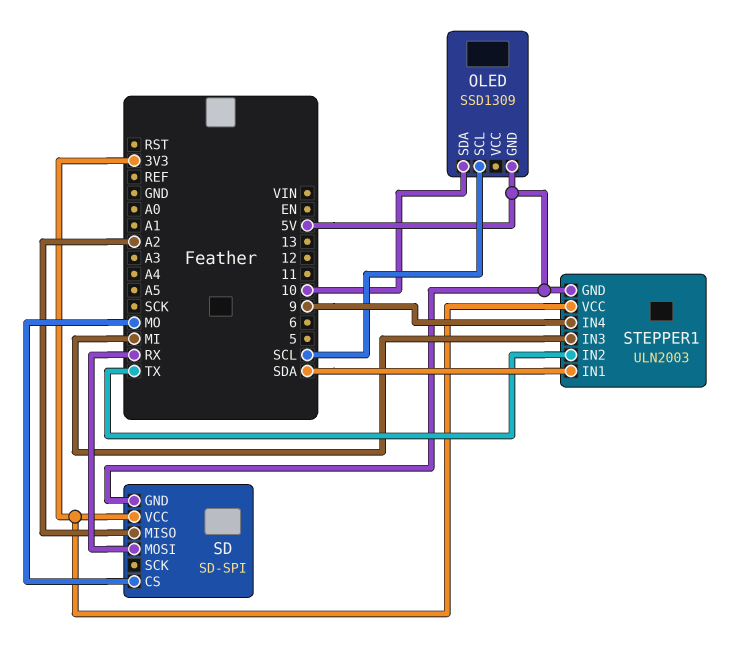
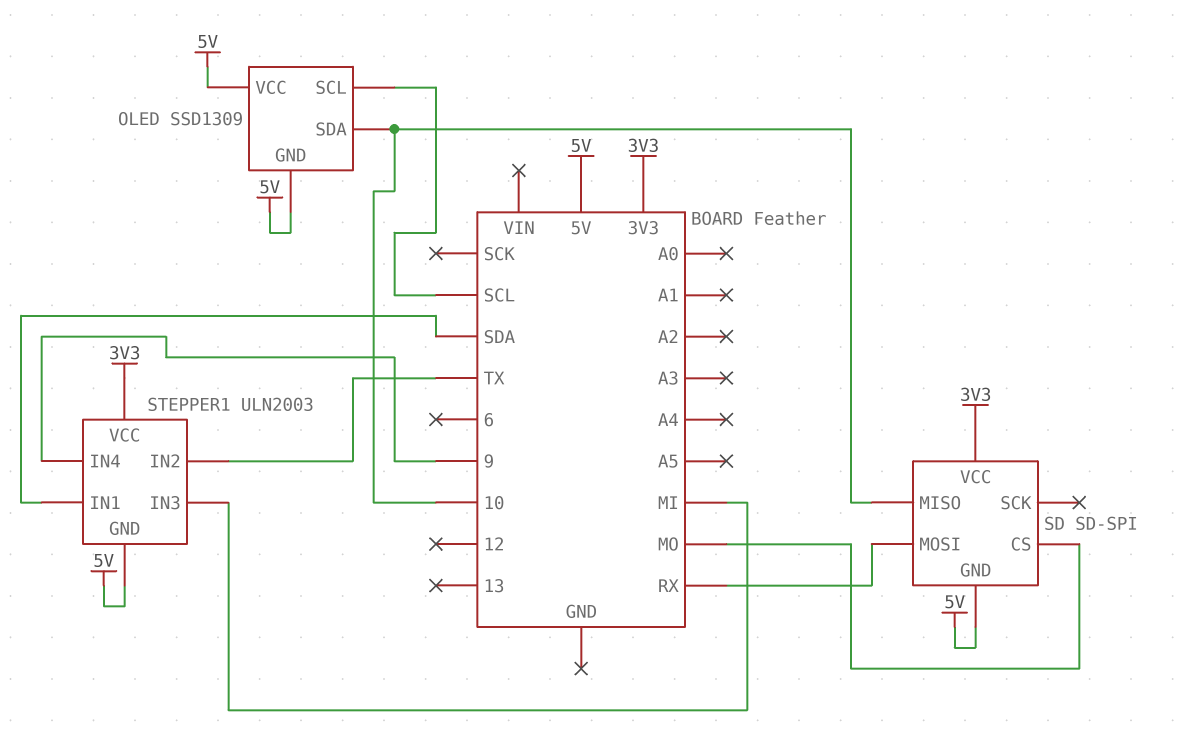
OLED pin VCC: none -> 5V
SD pin MISO: A2 -> 10

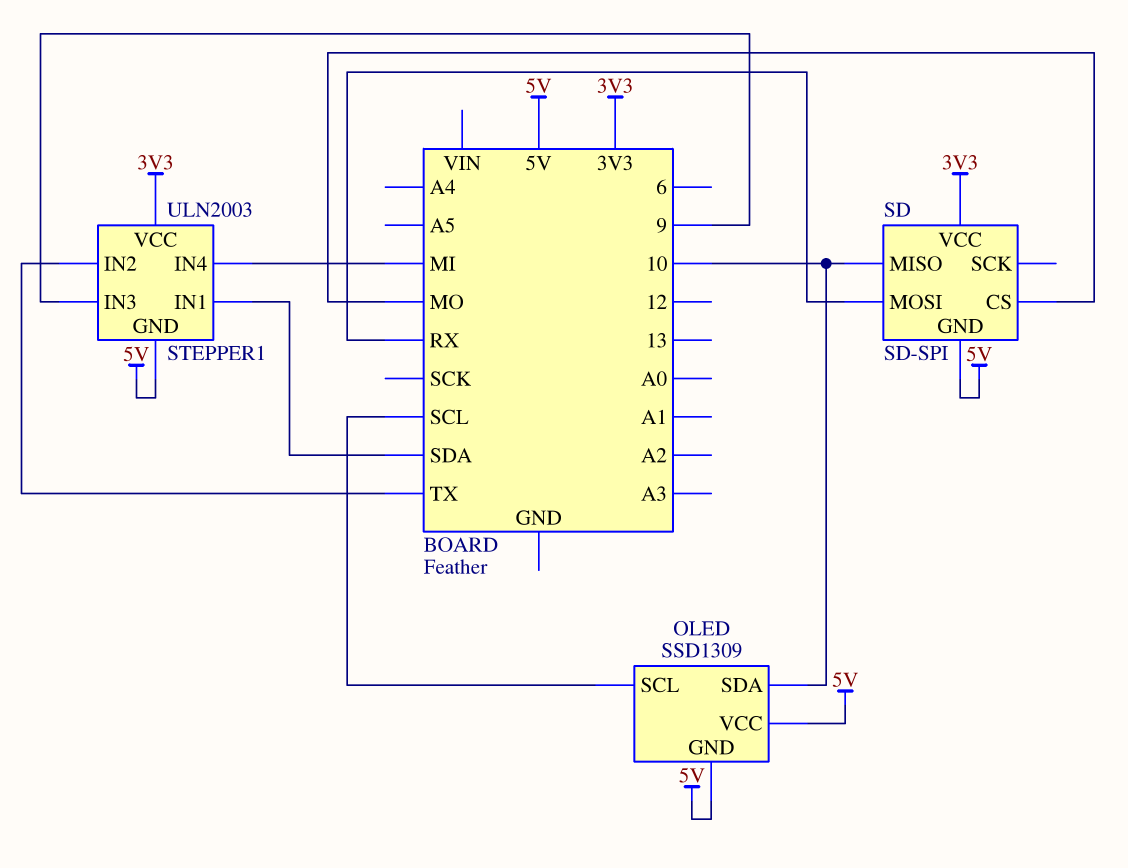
STEPPER1 pin IN3: MI -> 9
STEPPER1 pin IN4: 9 -> MI

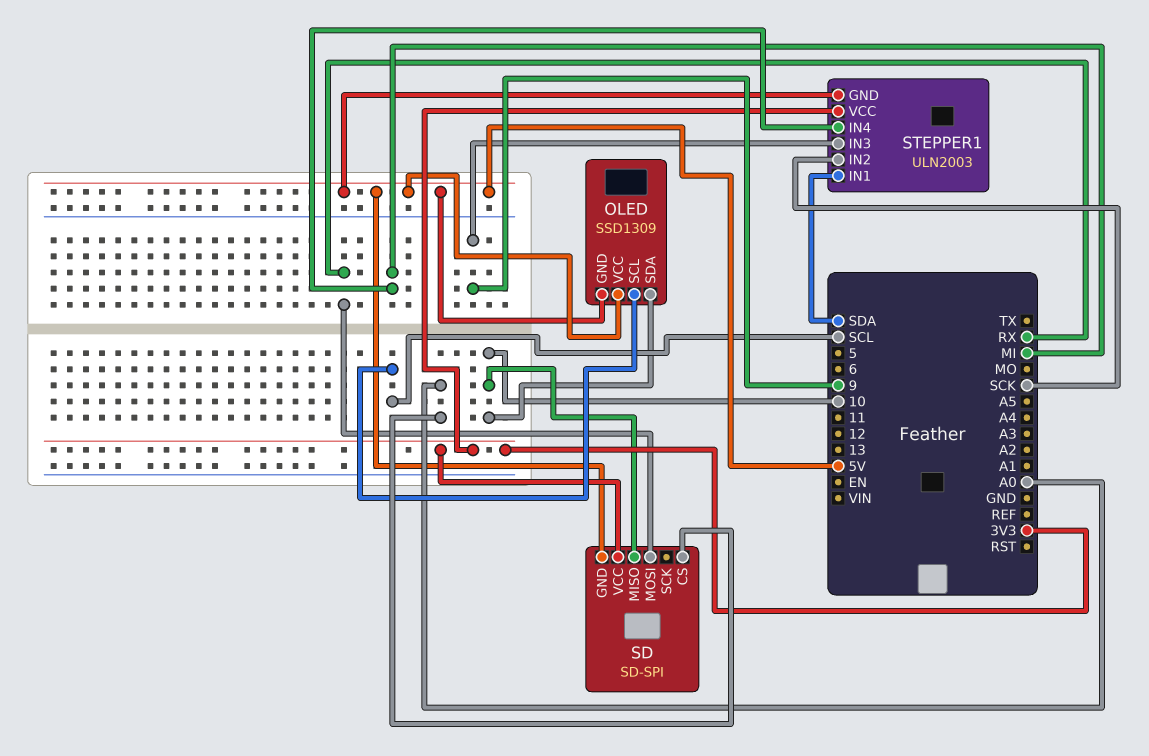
SD pin CS: MO -> A0
STEPPER1 pin IN2: TX -> SCK

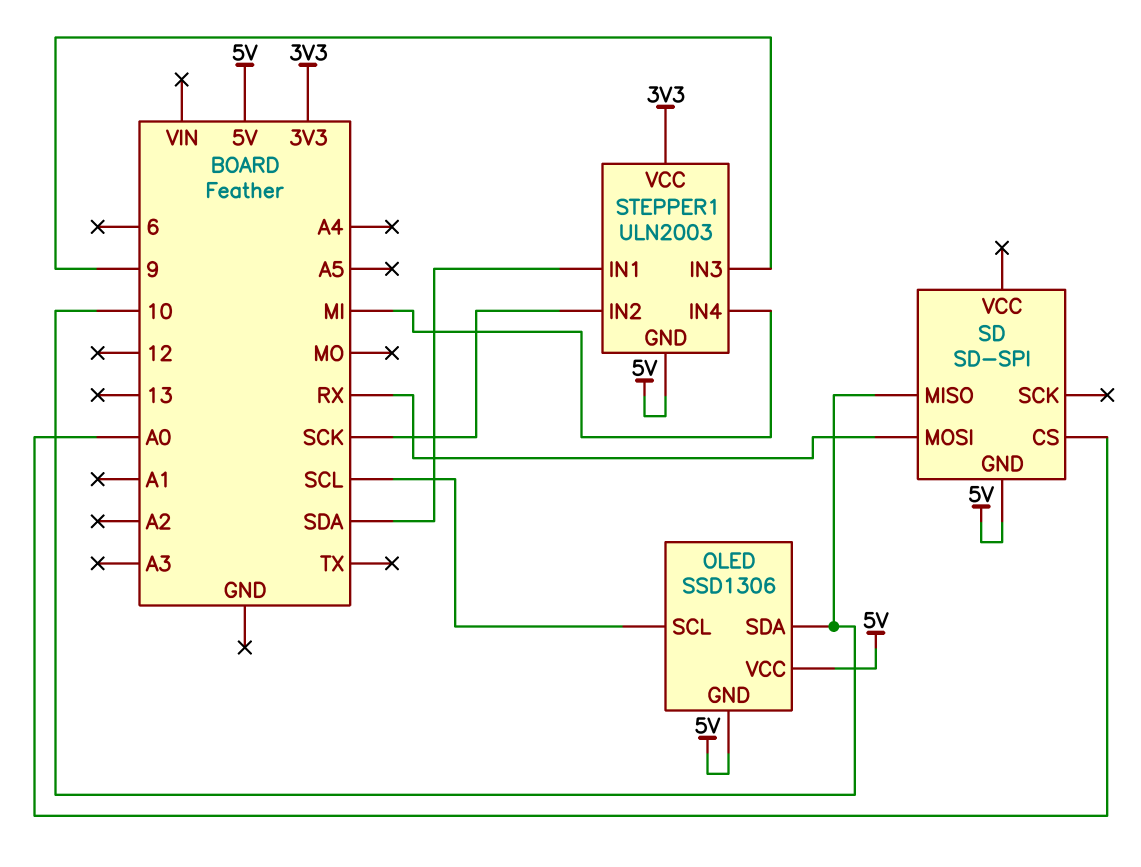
OLED: SSD1309 -> SSD1306
SD pin VCC: 3V3 -> none

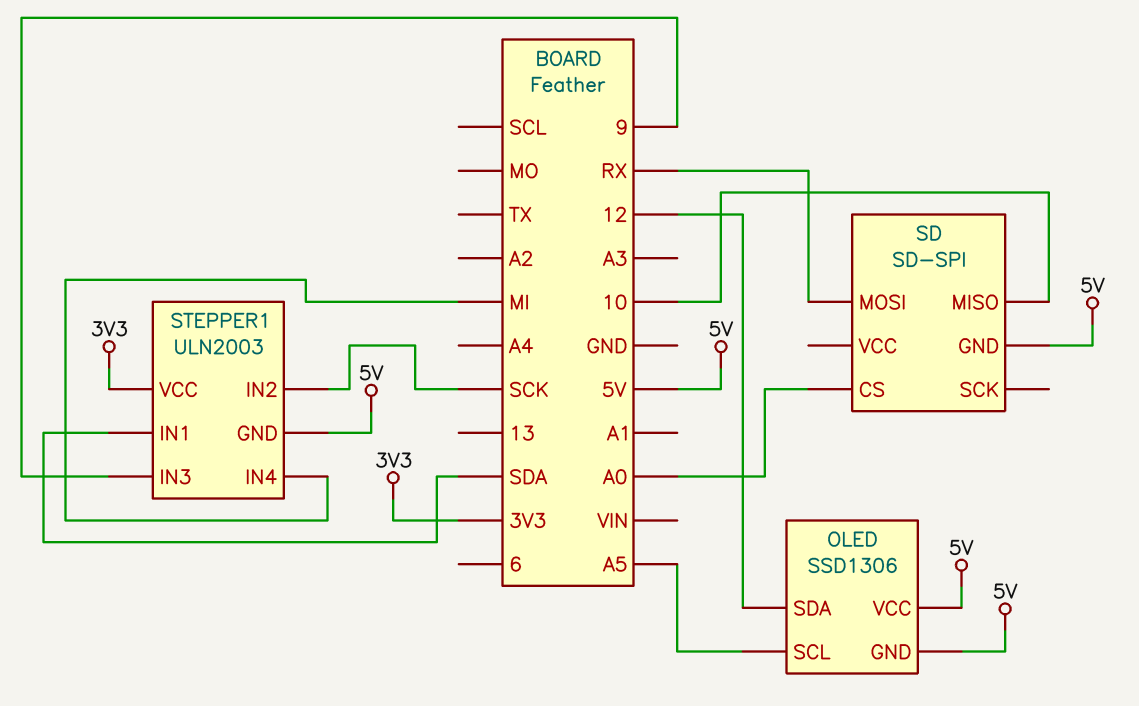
OLED pin SCL: SCL -> A5
OLED pin SDA: 10 -> 12

